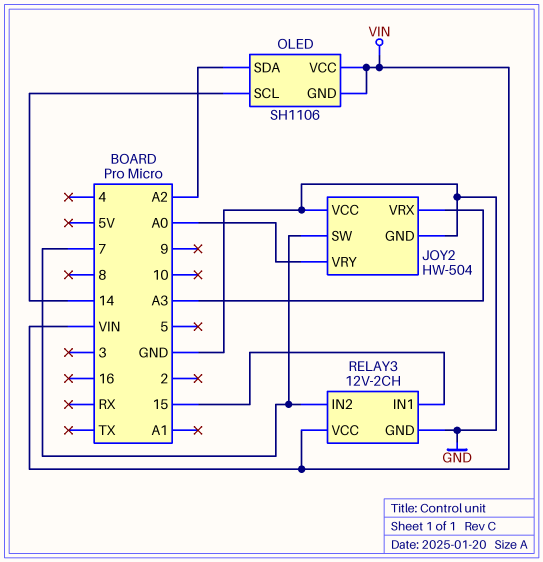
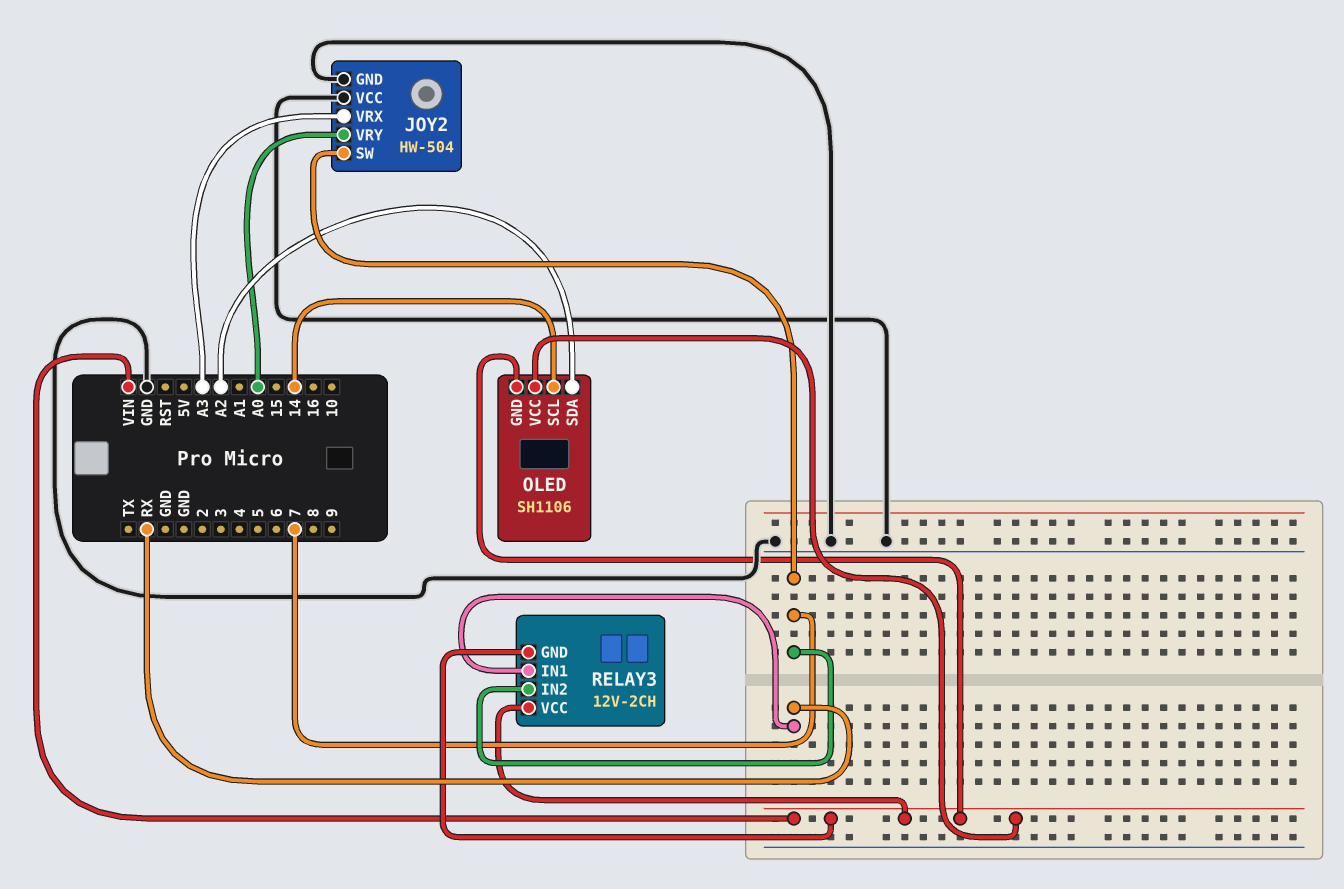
RELAY3 pin GND: GND -> VIN
RELAY3 pin IN1: 15 -> RX

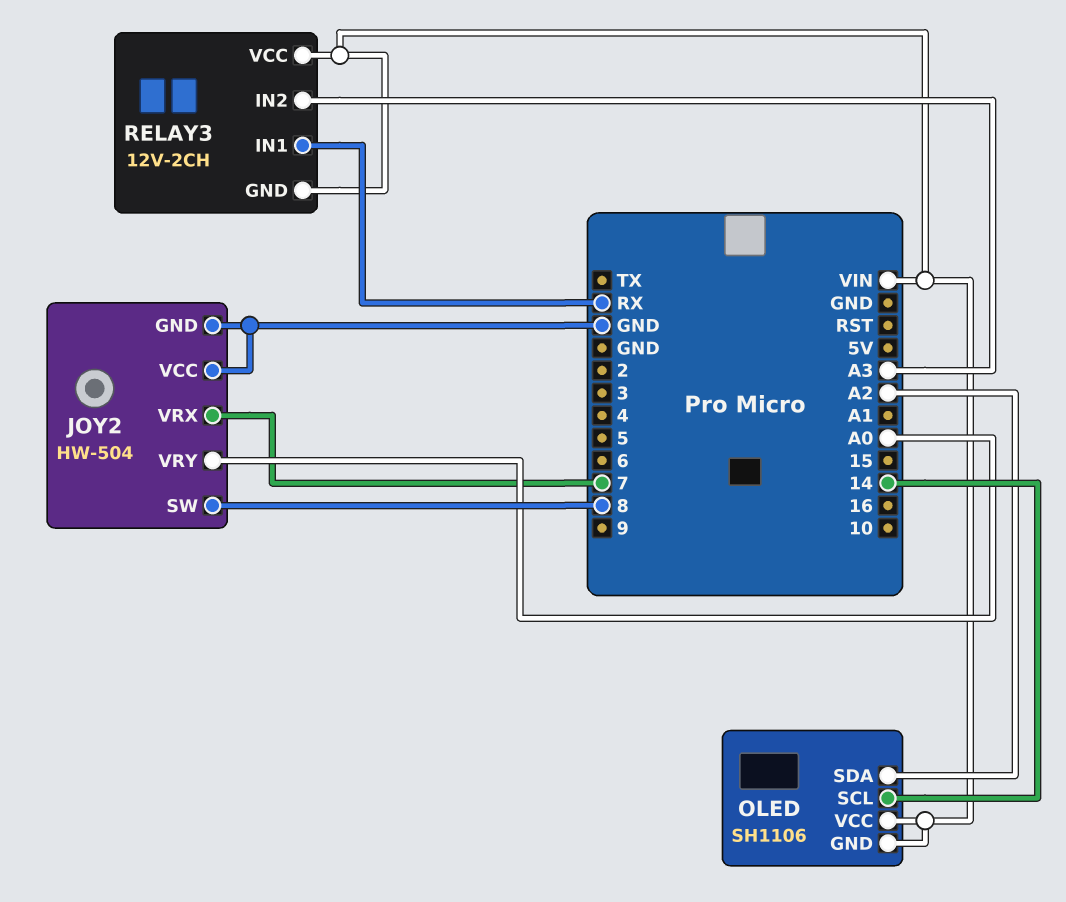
JOY2 pin SW: 7 -> 8
JOY2 pin VRX: A3 -> 7
RELAY3 pin IN2: 7 -> A3

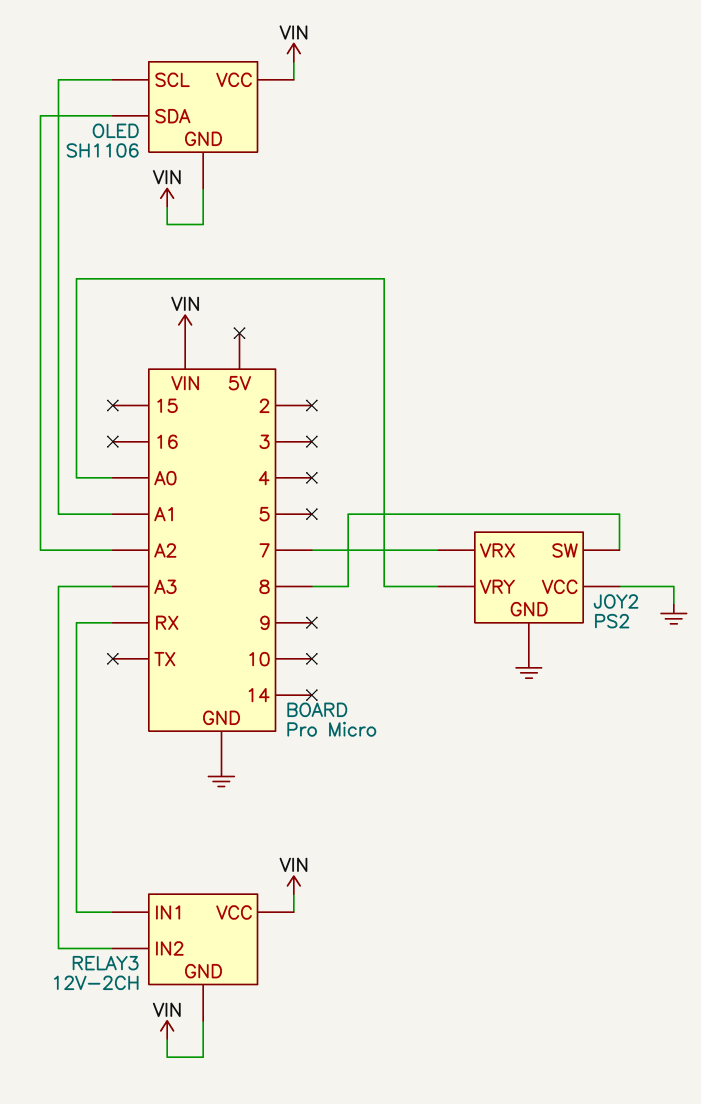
JOY2: HW-504 -> PS2
OLED pin SCL: 14 -> A1

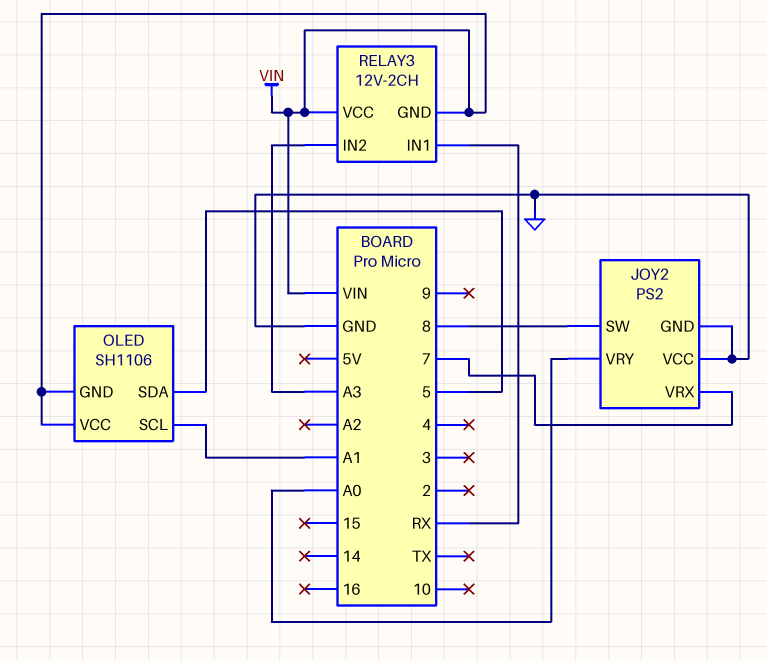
OLED pin SDA: A2 -> 5

